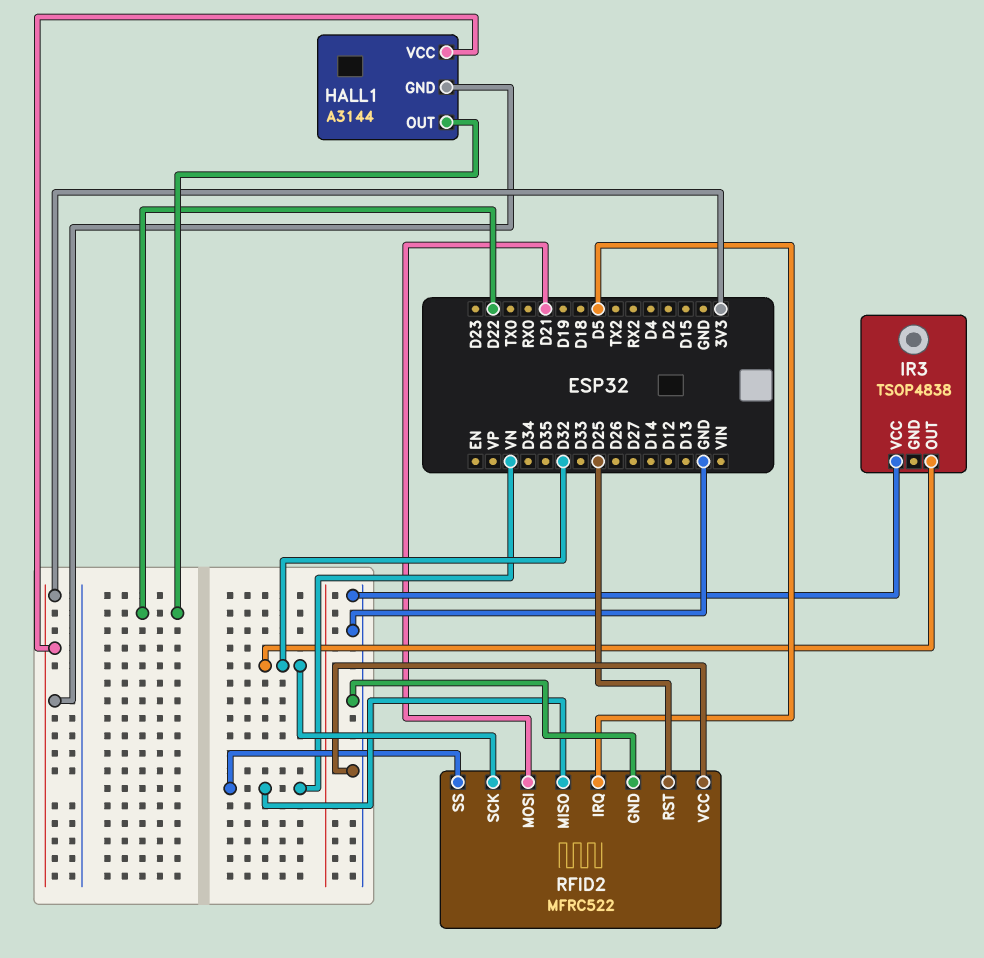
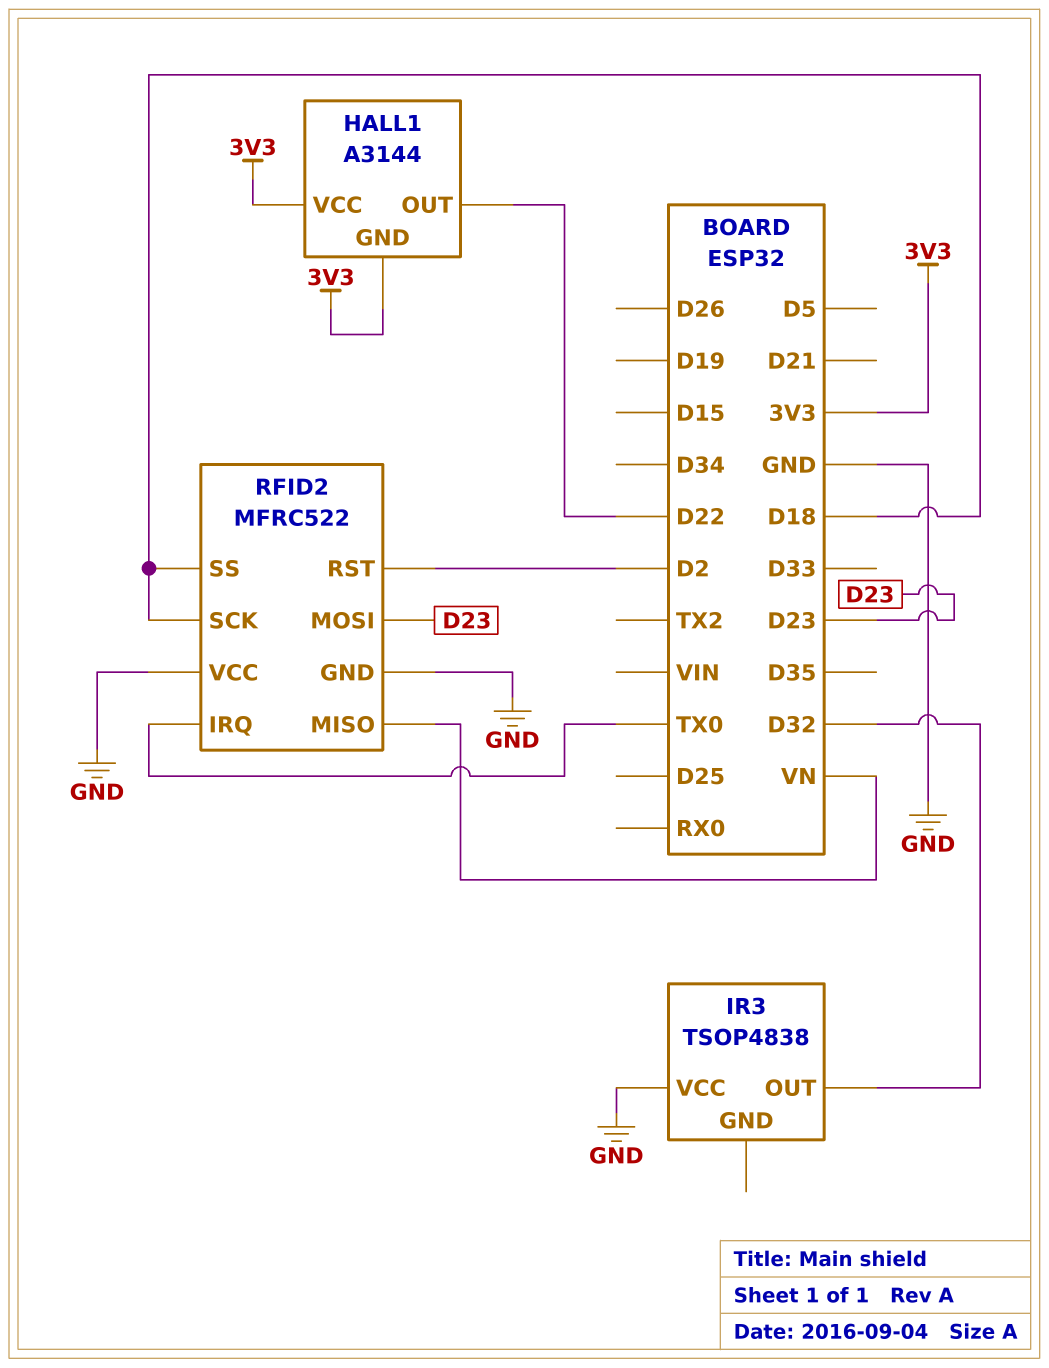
RFID2 pin IRQ: D5 -> TX0
RFID2 pin MOSI: D21 -> D23
RFID2 pin RST: D25 -> D2
RFID2 pin SCK: D32 -> D18
RFID2 pin SS: VN -> D18

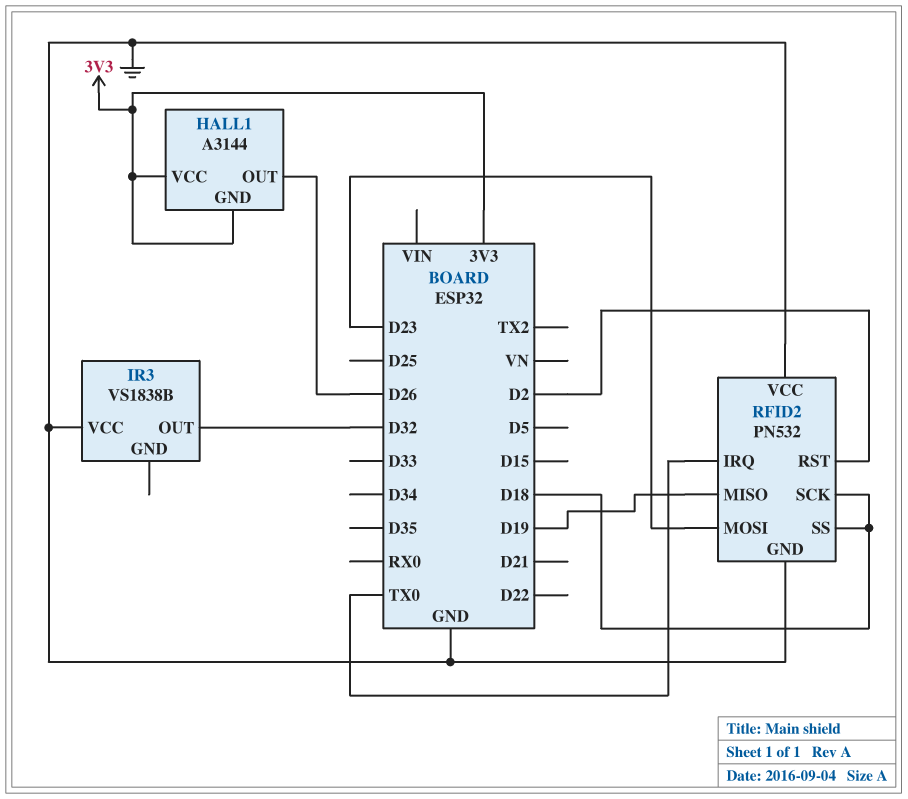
HALL1 pin OUT: D22 -> D26
IR3: TSOP4838 -> VS1838B
RFID2: MFRC522 -> PN532
RFID2 pin MISO: VN -> D19

